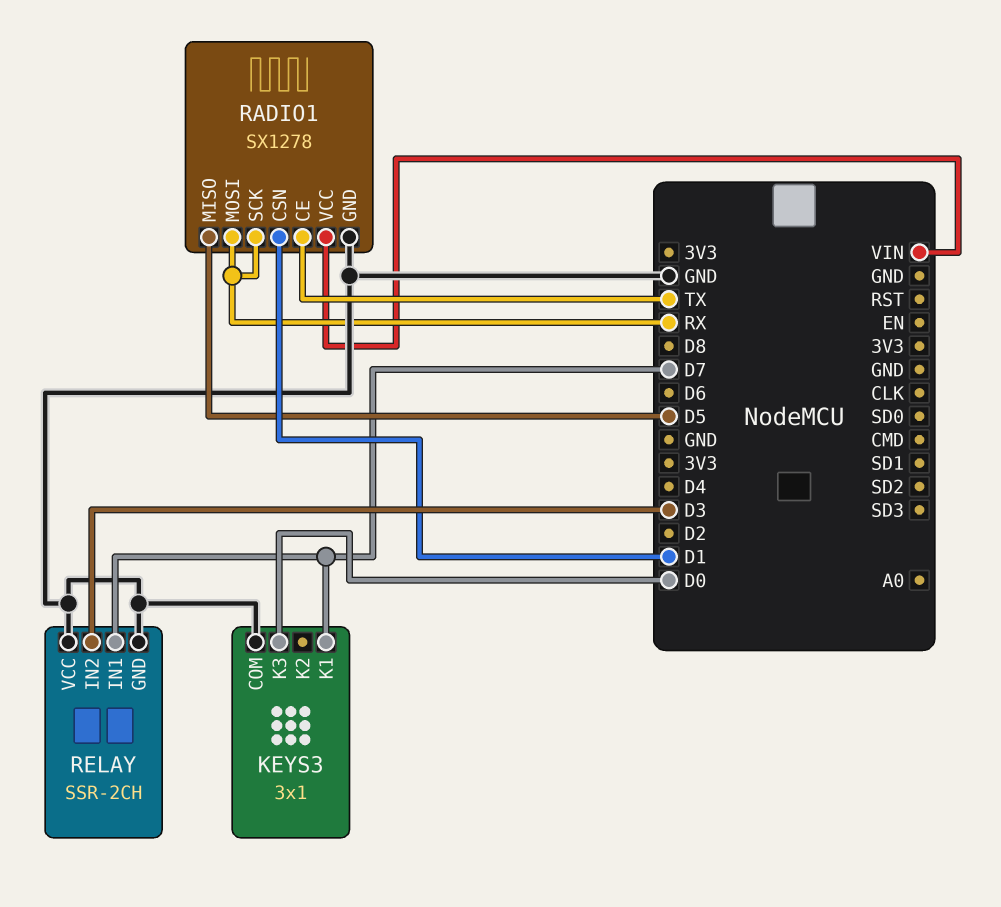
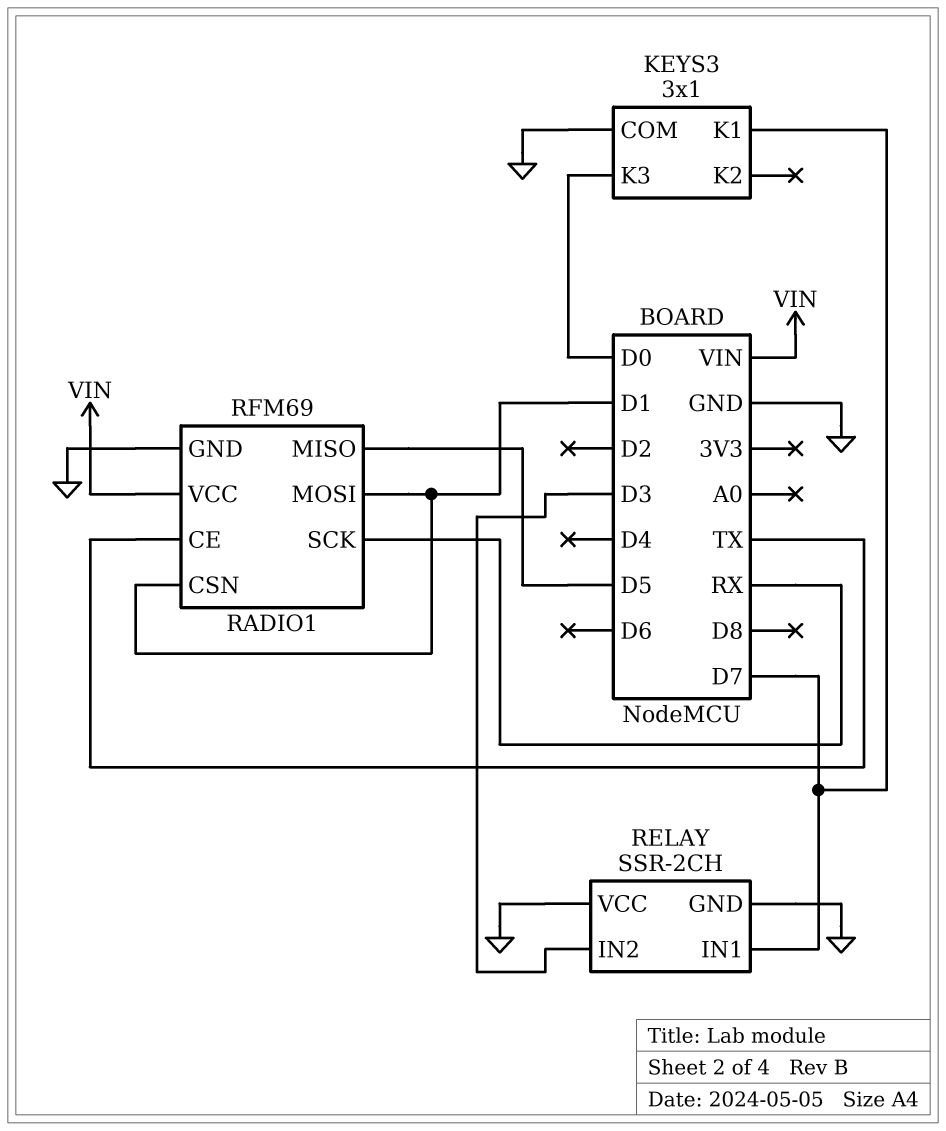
RADIO1: SX1278 -> RFM69
RADIO1 pin MOSI: RX -> D1

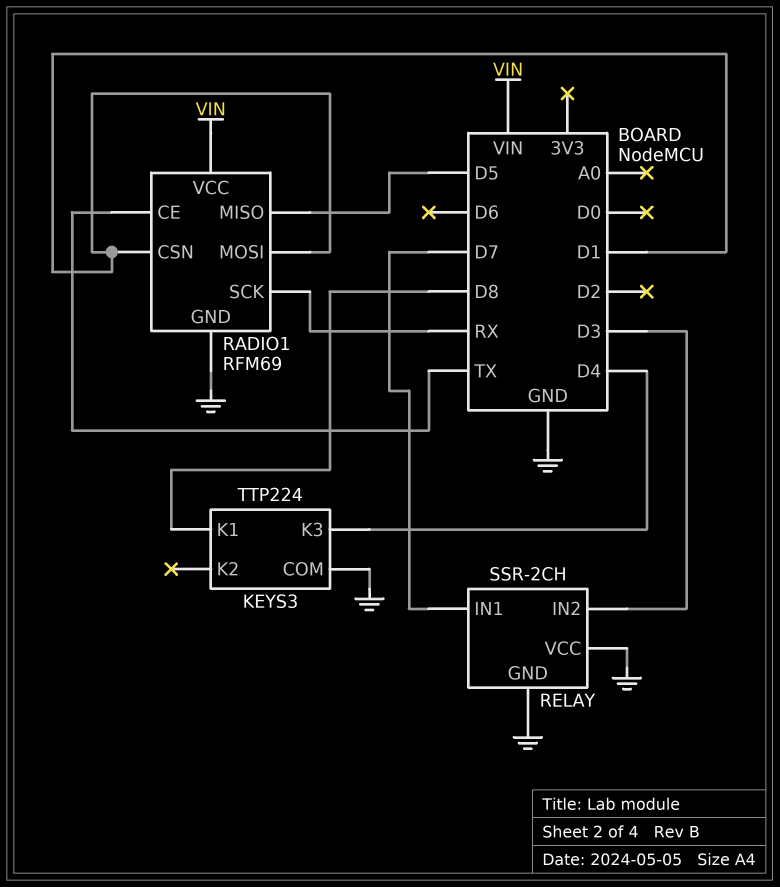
KEYS3: 3x1 -> TTP224
KEYS3 pin K1: D7 -> D8
KEYS3 pin K3: D0 -> D4

